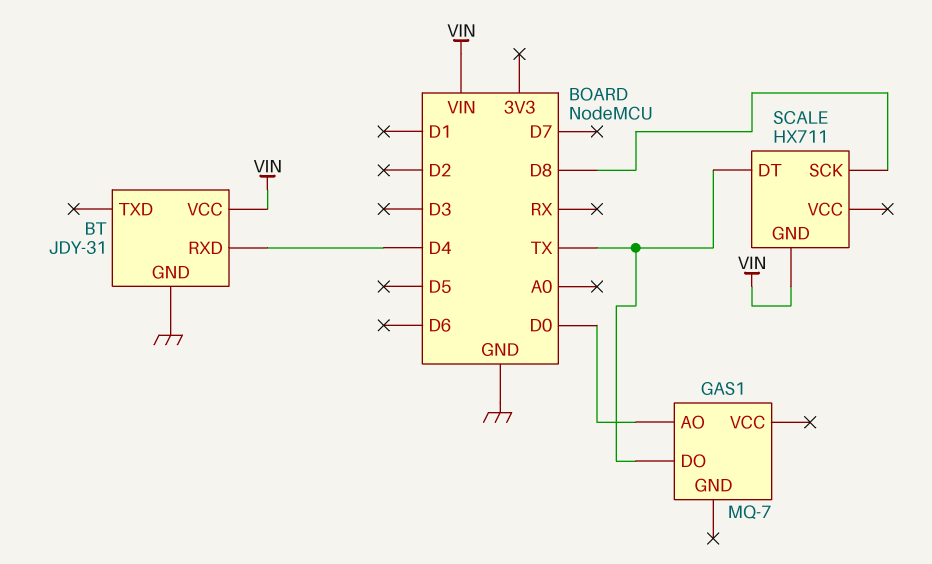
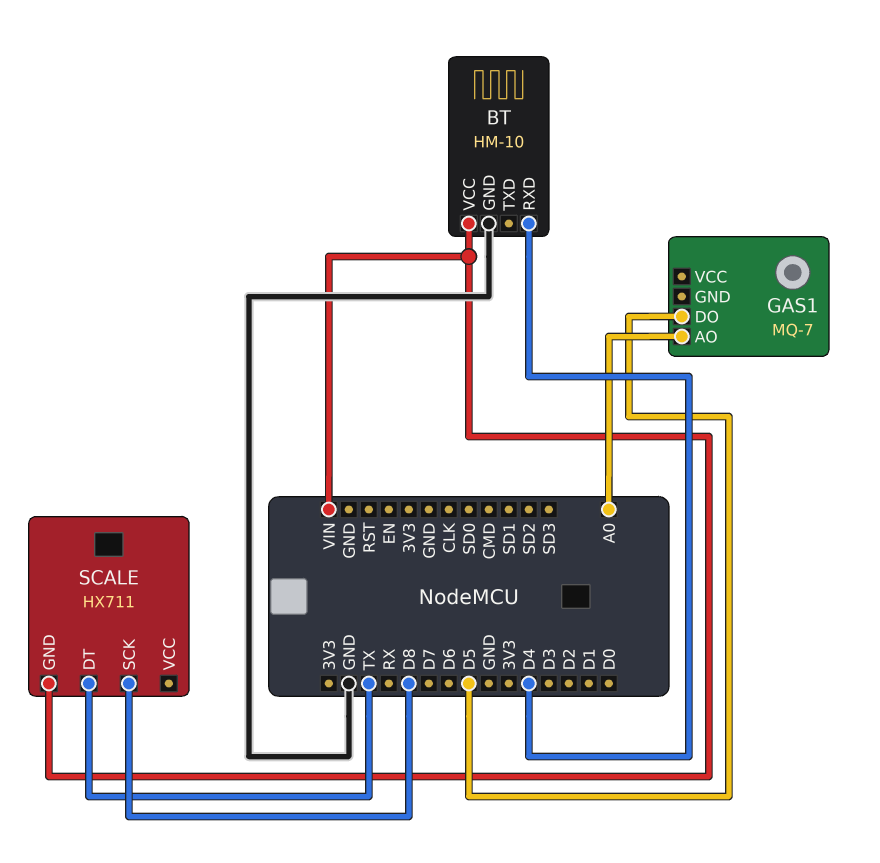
BT: JDY-31 -> HM-10
GAS1 pin AO: D0 -> A0
GAS1 pin DO: TX -> D5

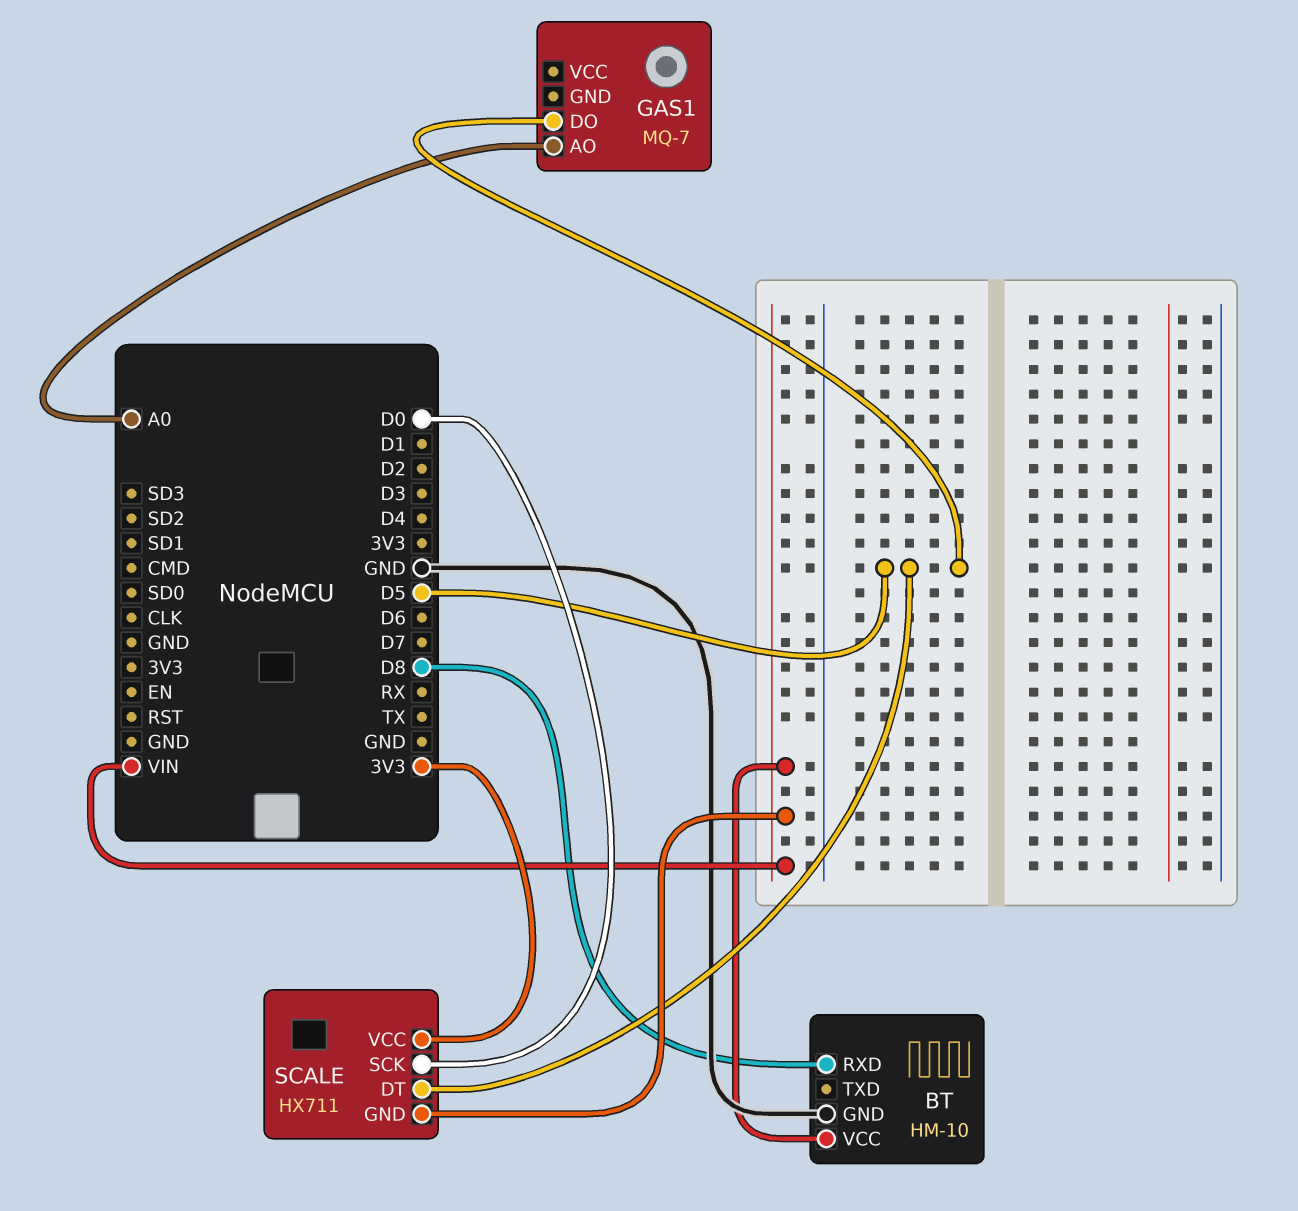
BT pin RXD: D4 -> D8
SCALE pin DT: TX -> D5
SCALE pin SCK: D8 -> D0
SCALE pin VCC: none -> 3V3

